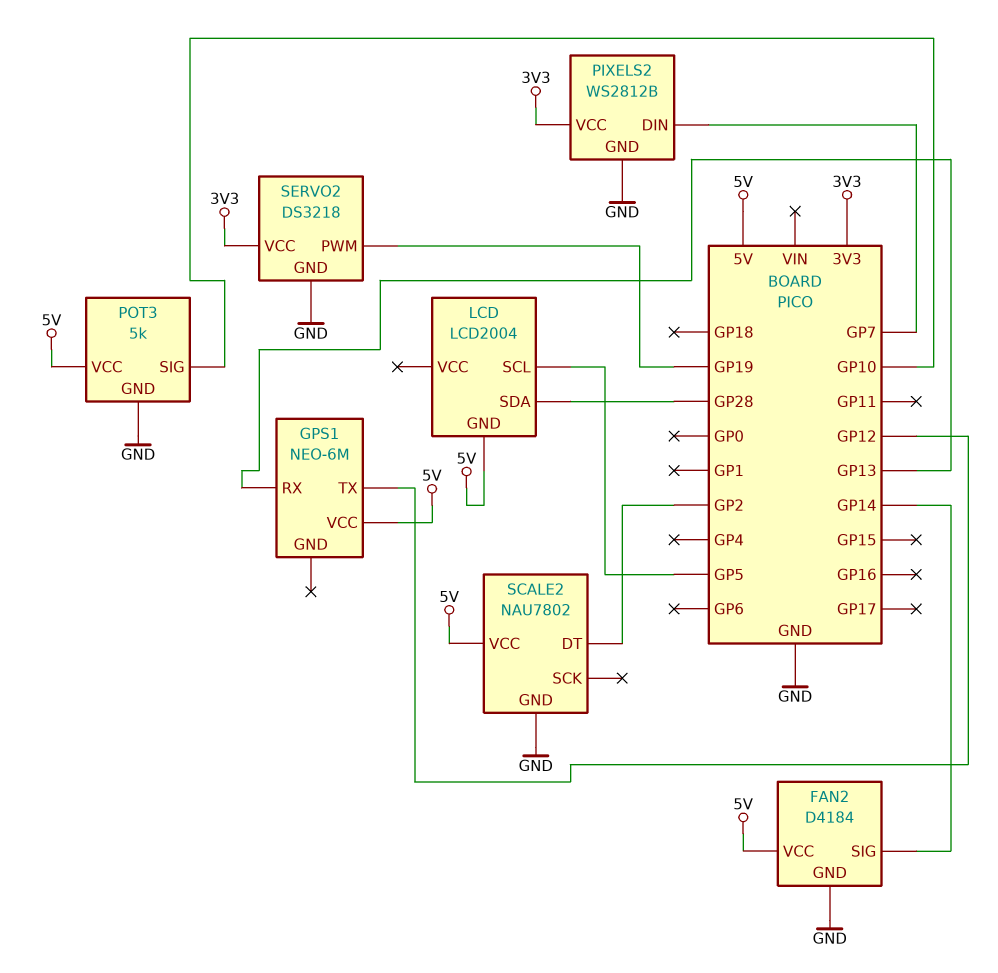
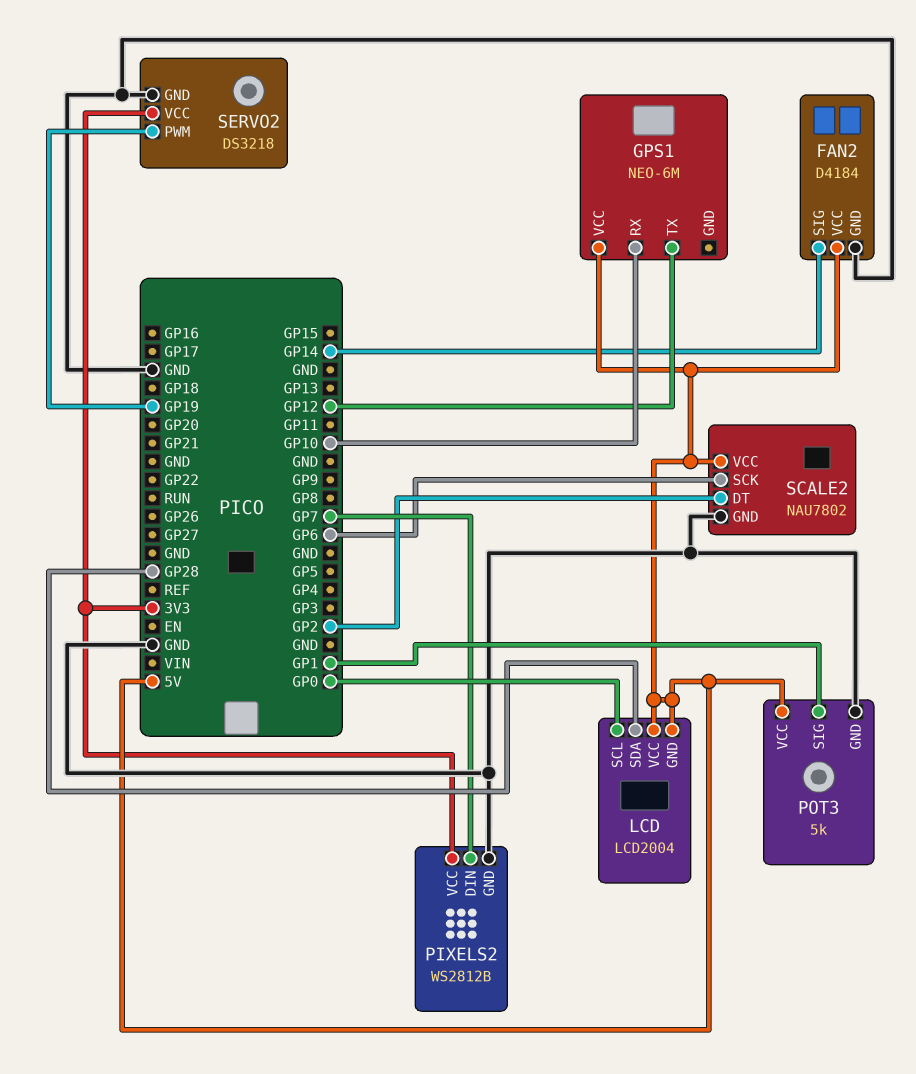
GPS1 pin RX: GP13 -> GP10
LCD pin SCL: GP5 -> GP0
LCD pin VCC: none -> 5V
POT3 pin SIG: GP10 -> GP1
SCALE2 pin SCK: none -> GP6

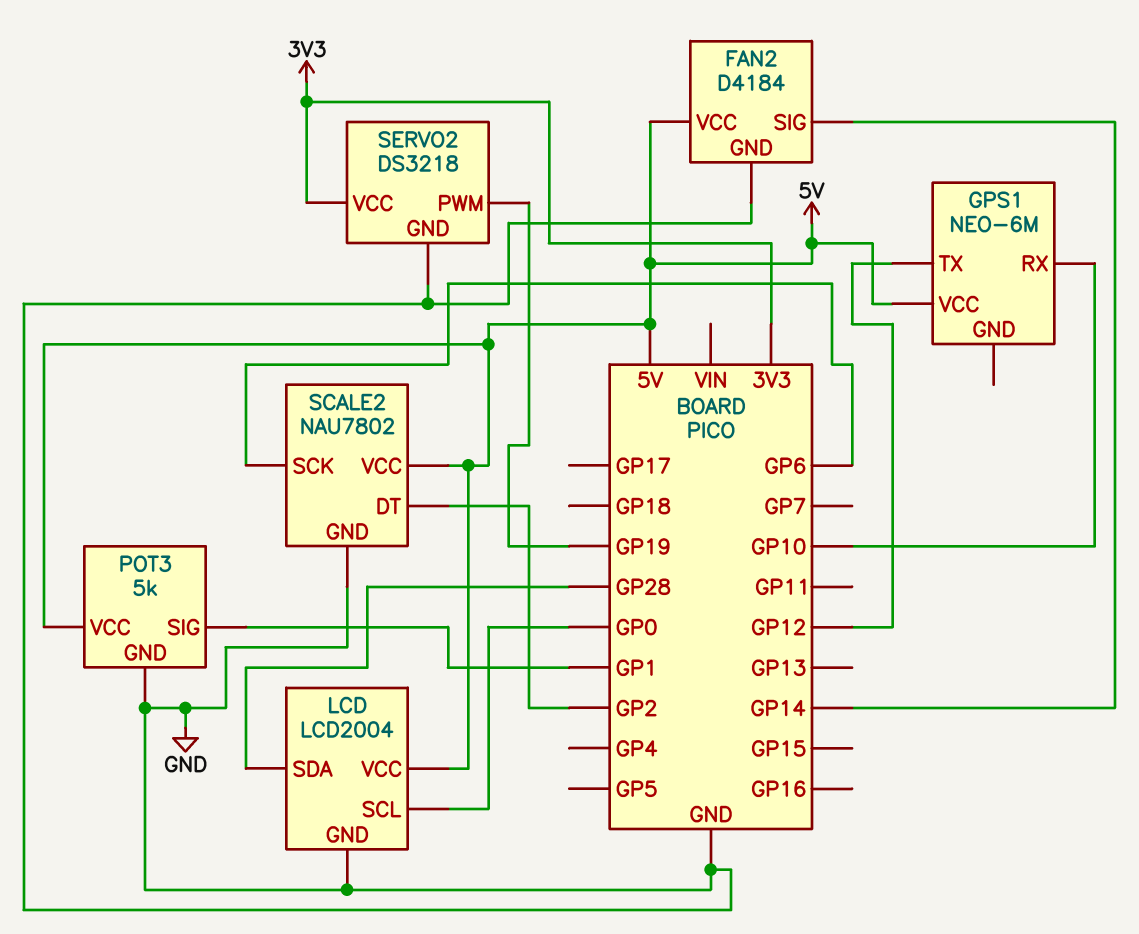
LCD pin GND: 5V -> GND
PIXELS2: WS2812B -> none
PIXELS2 pin DIN: GP7 -> none
PIXELS2 pin GND: GND -> none
PIXELS2 pin VCC: 3V3 -> none

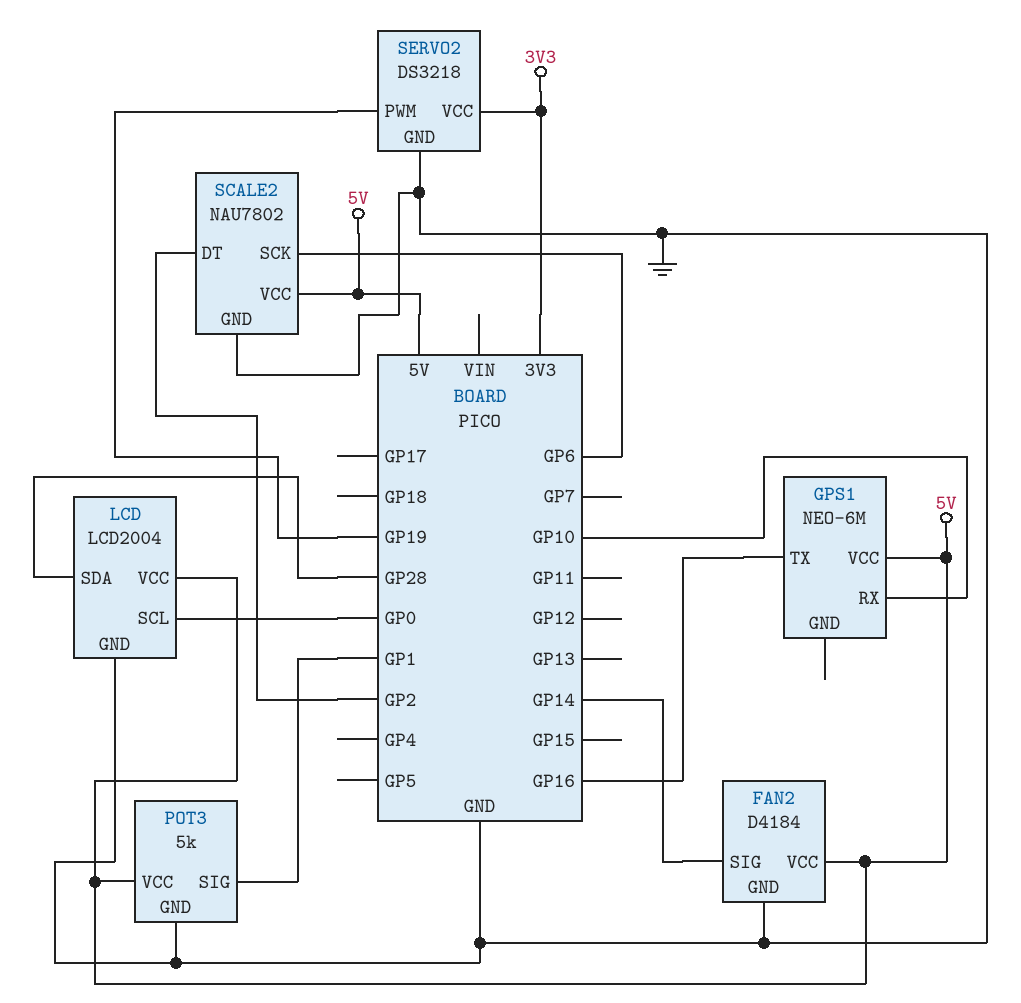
GPS1 pin TX: GP12 -> GP16

